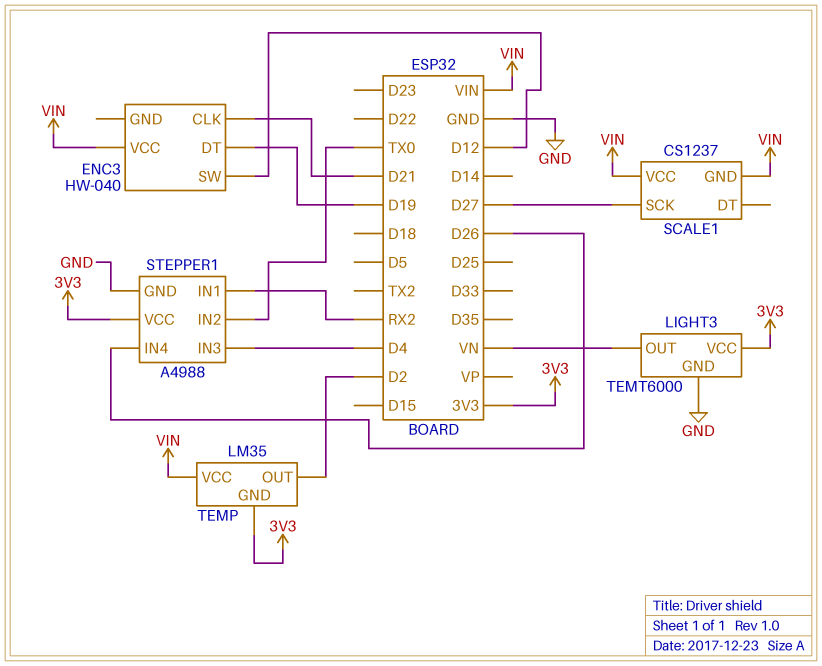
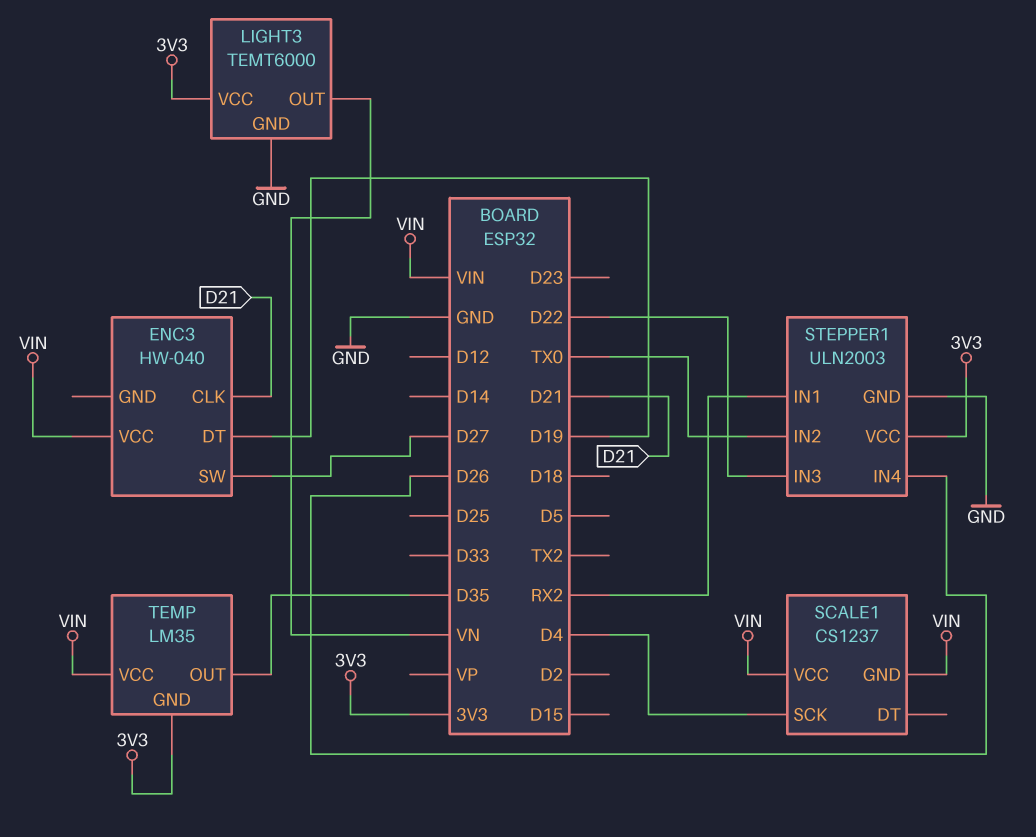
ENC3 pin SW: D12 -> D27
SCALE1 pin SCK: D27 -> D4
STEPPER1: A4988 -> ULN2003
STEPPER1 pin IN3: D4 -> D22
TEMP pin OUT: D2 -> D35

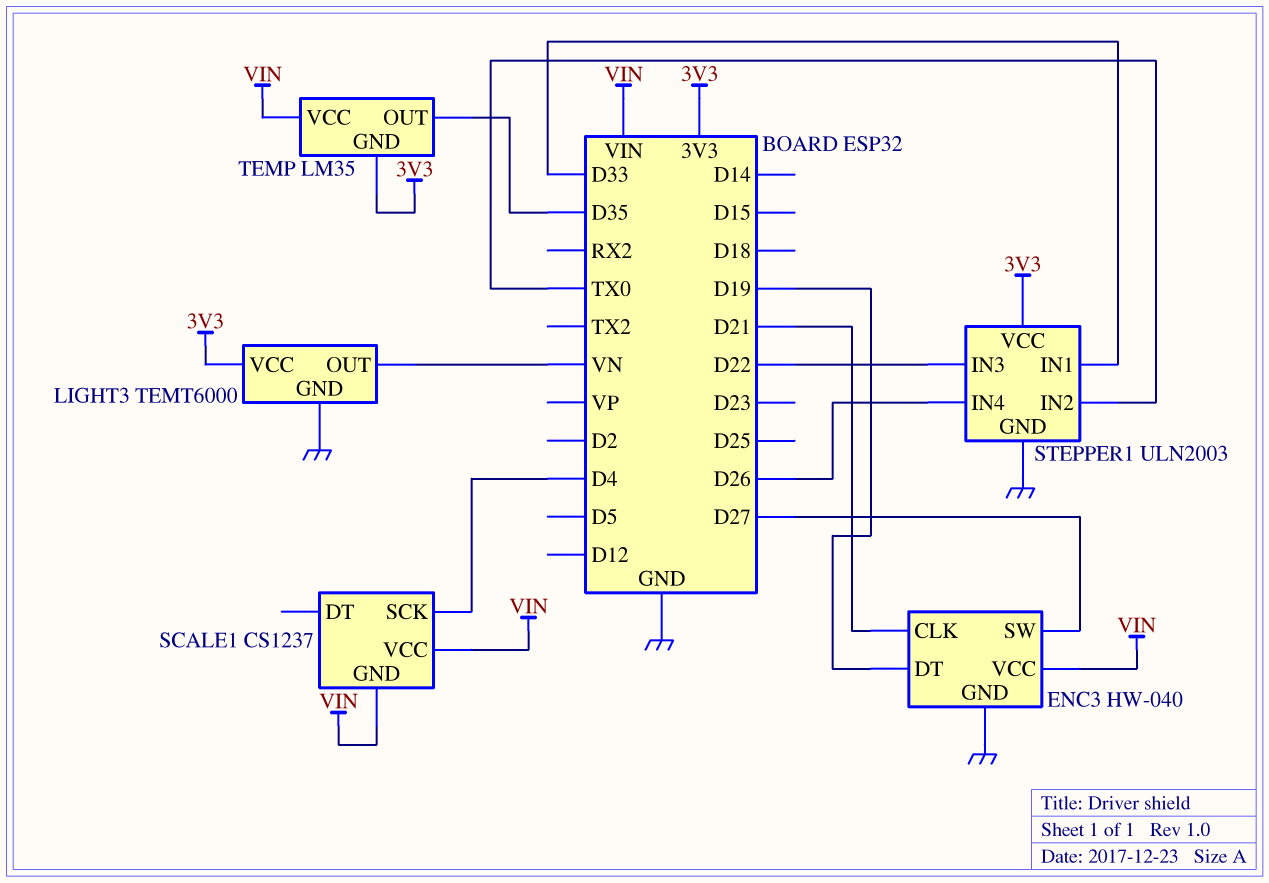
ENC3 pin GND: none -> GND
STEPPER1 pin IN1: RX2 -> D33

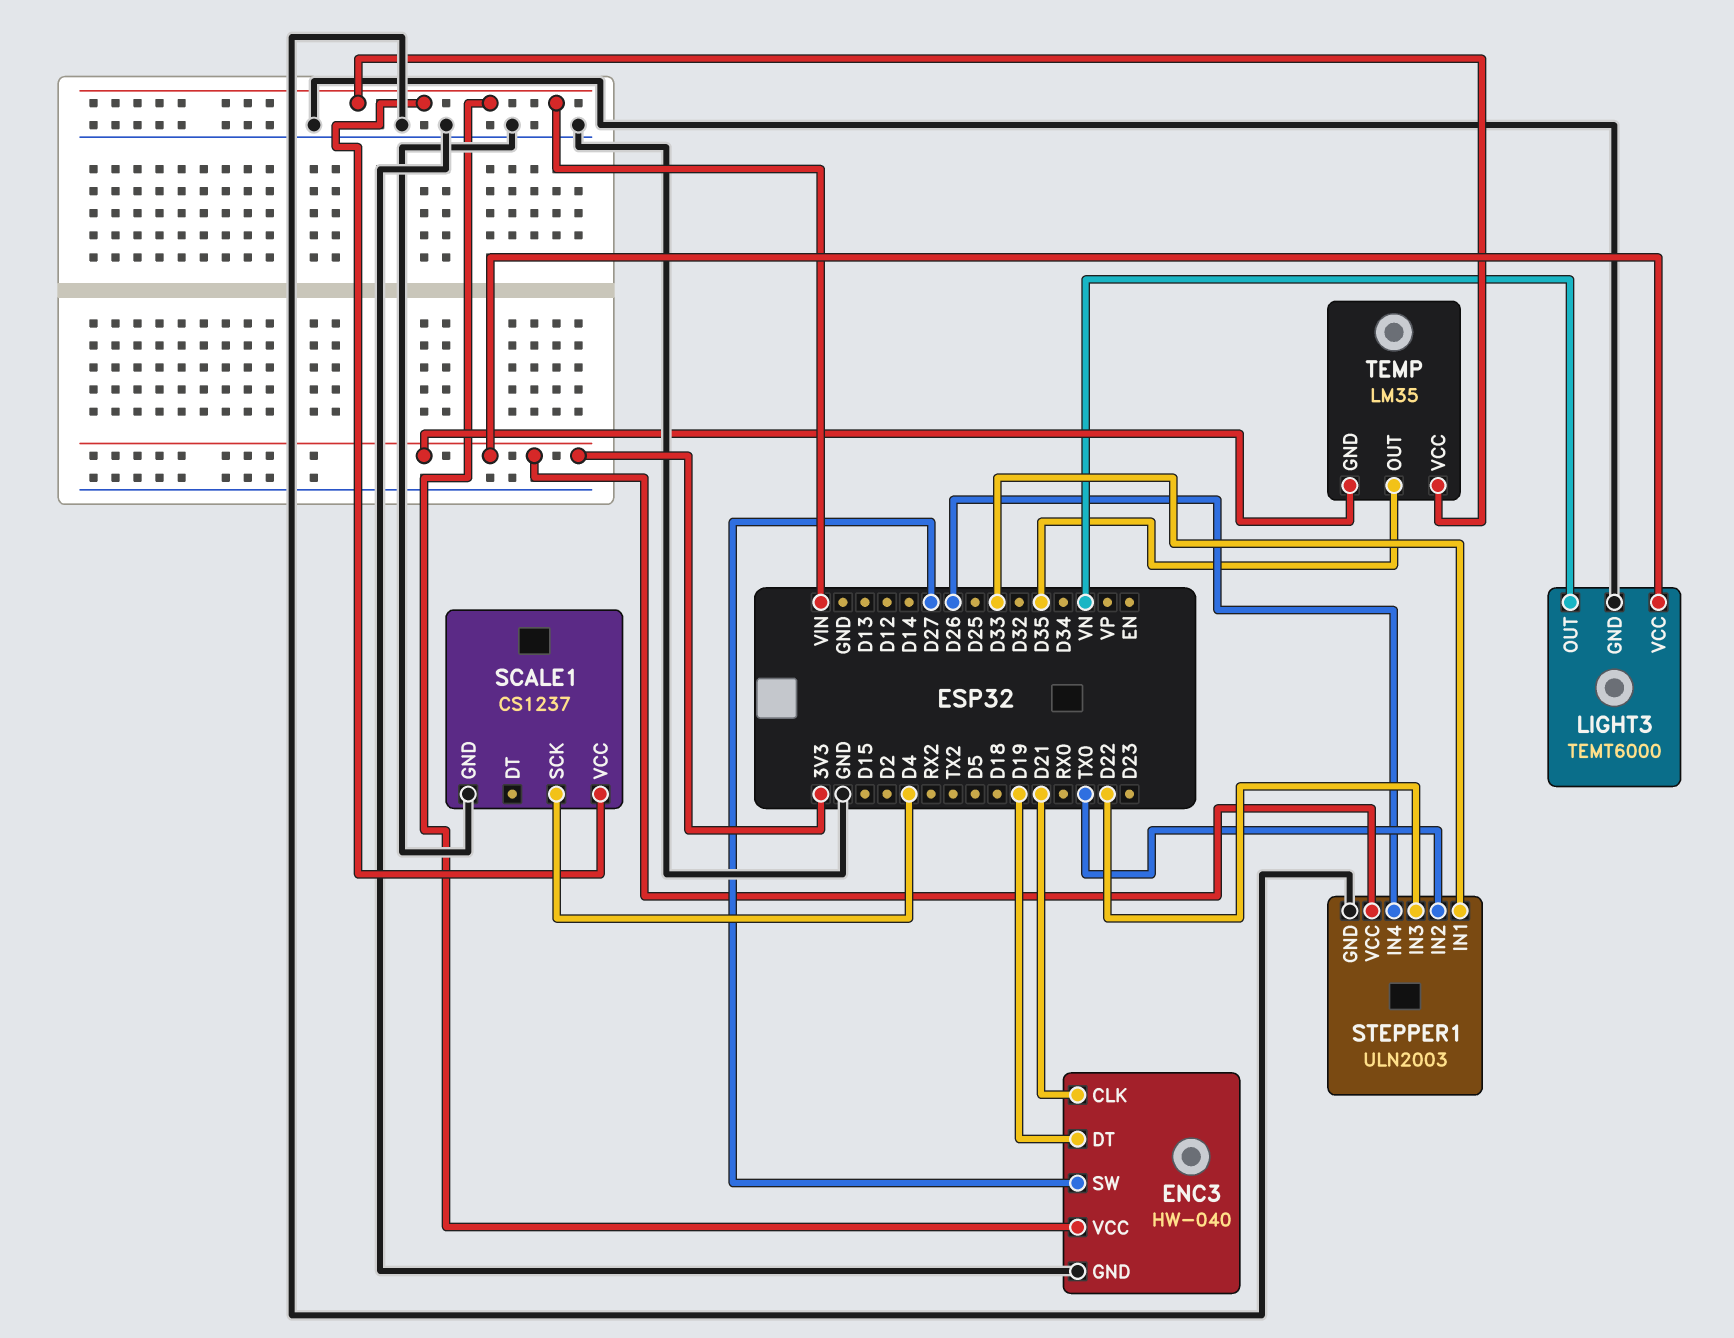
SCALE1 pin GND: VIN -> GND

